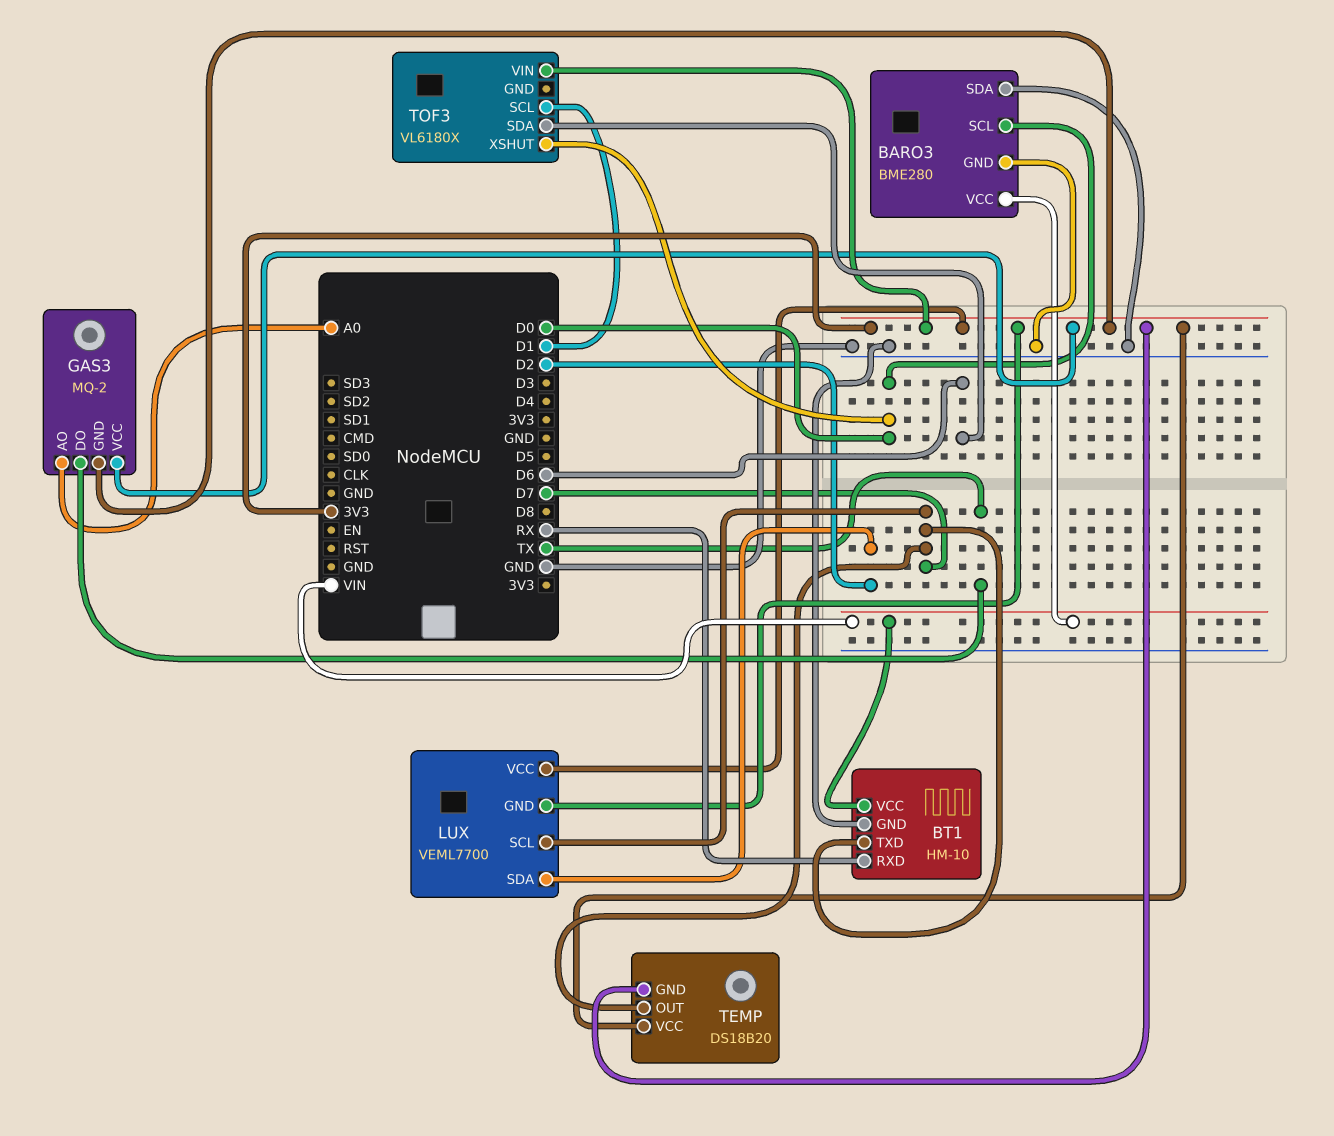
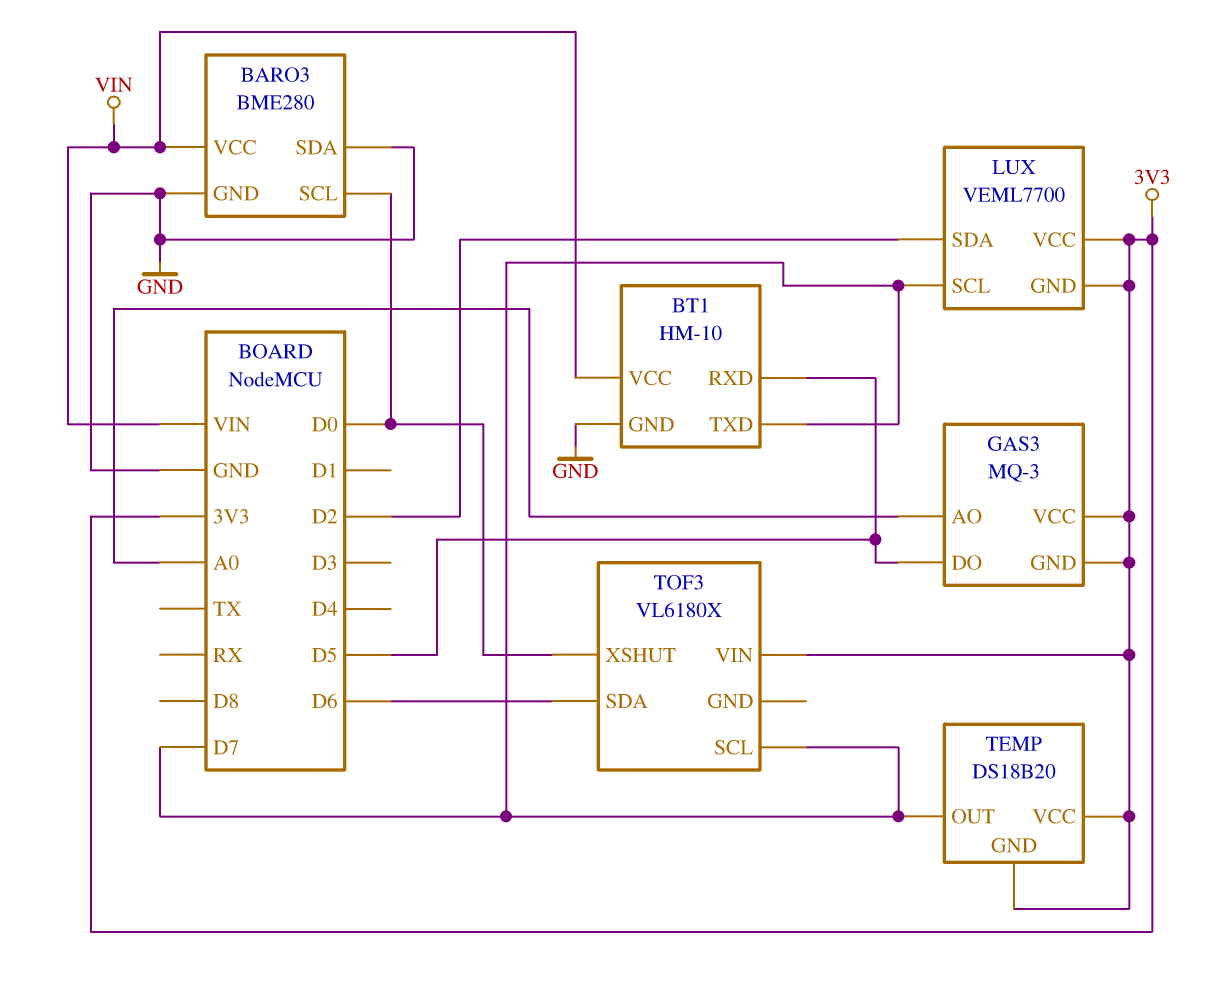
BT1 pin RXD: RX -> D5
GAS3: MQ-2 -> MQ-3
GAS3 pin DO: TX -> D5
TOF3 pin SCL: D1 -> D7

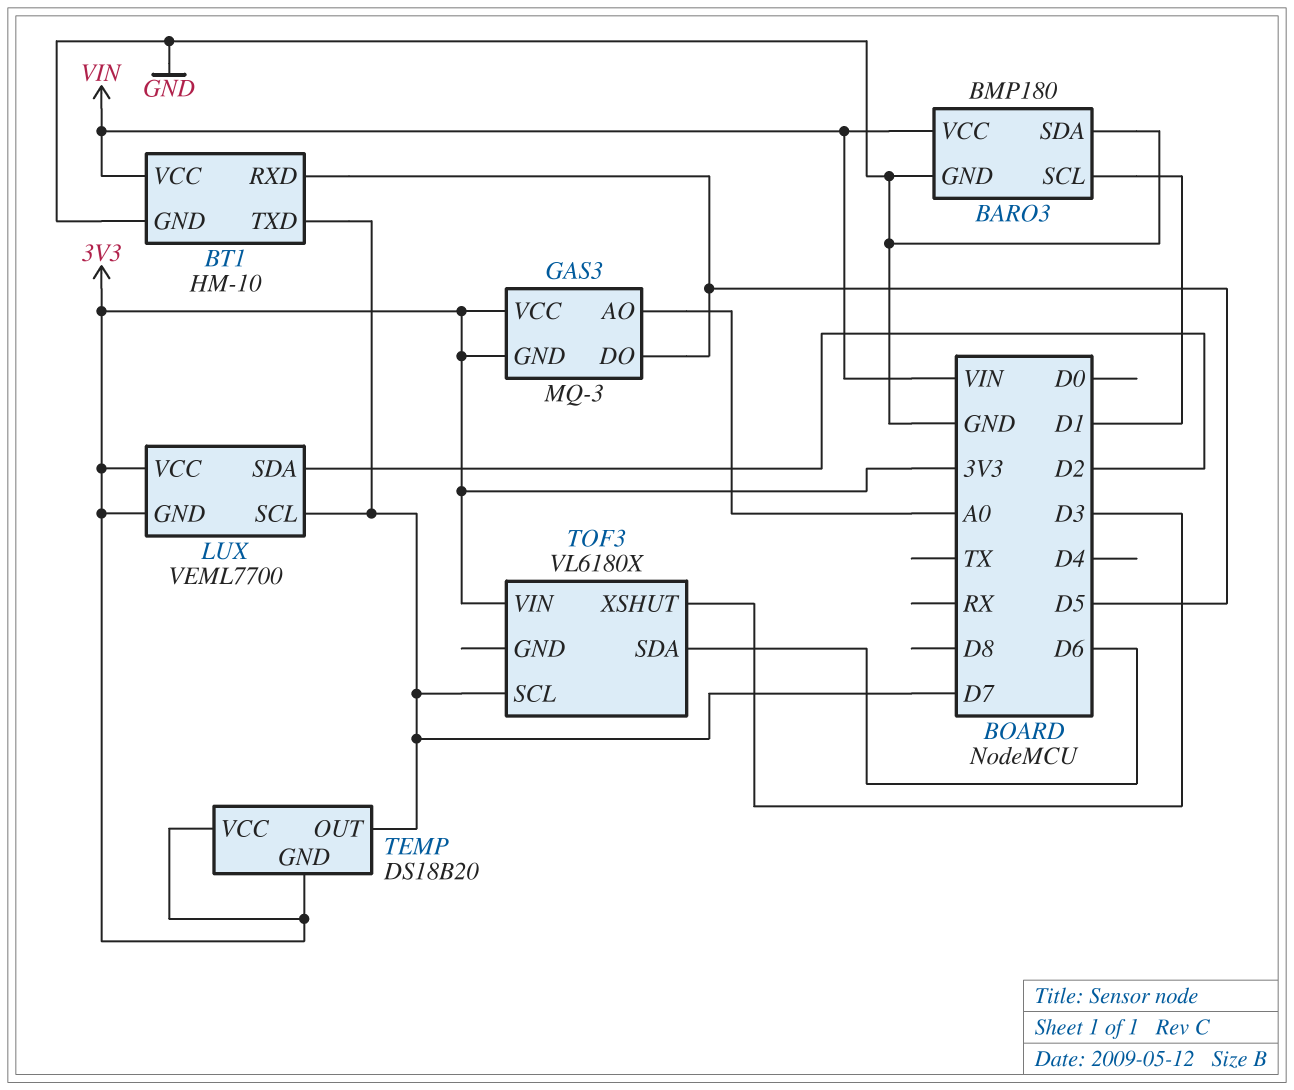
BARO3: BME280 -> BMP180
BARO3 pin SCL: D0 -> D1
TOF3 pin XSHUT: D0 -> D3

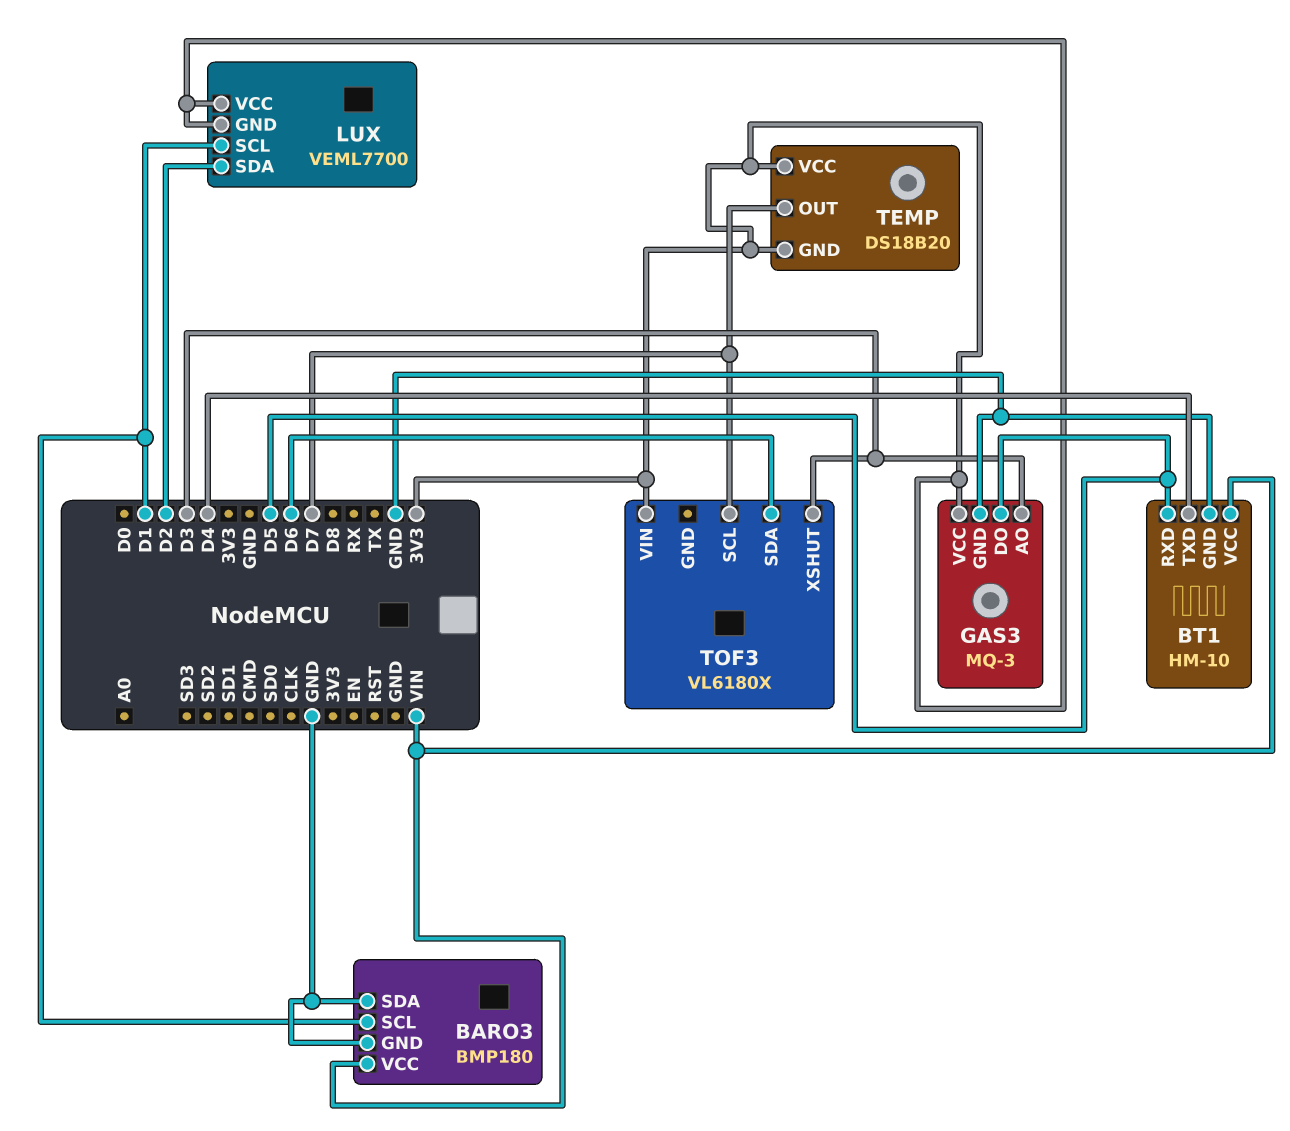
BT1 pin TXD: D7 -> D4
GAS3 pin AO: A0 -> D3
GAS3 pin GND: 3V3 -> GND
LUX pin SCL: D7 -> D1

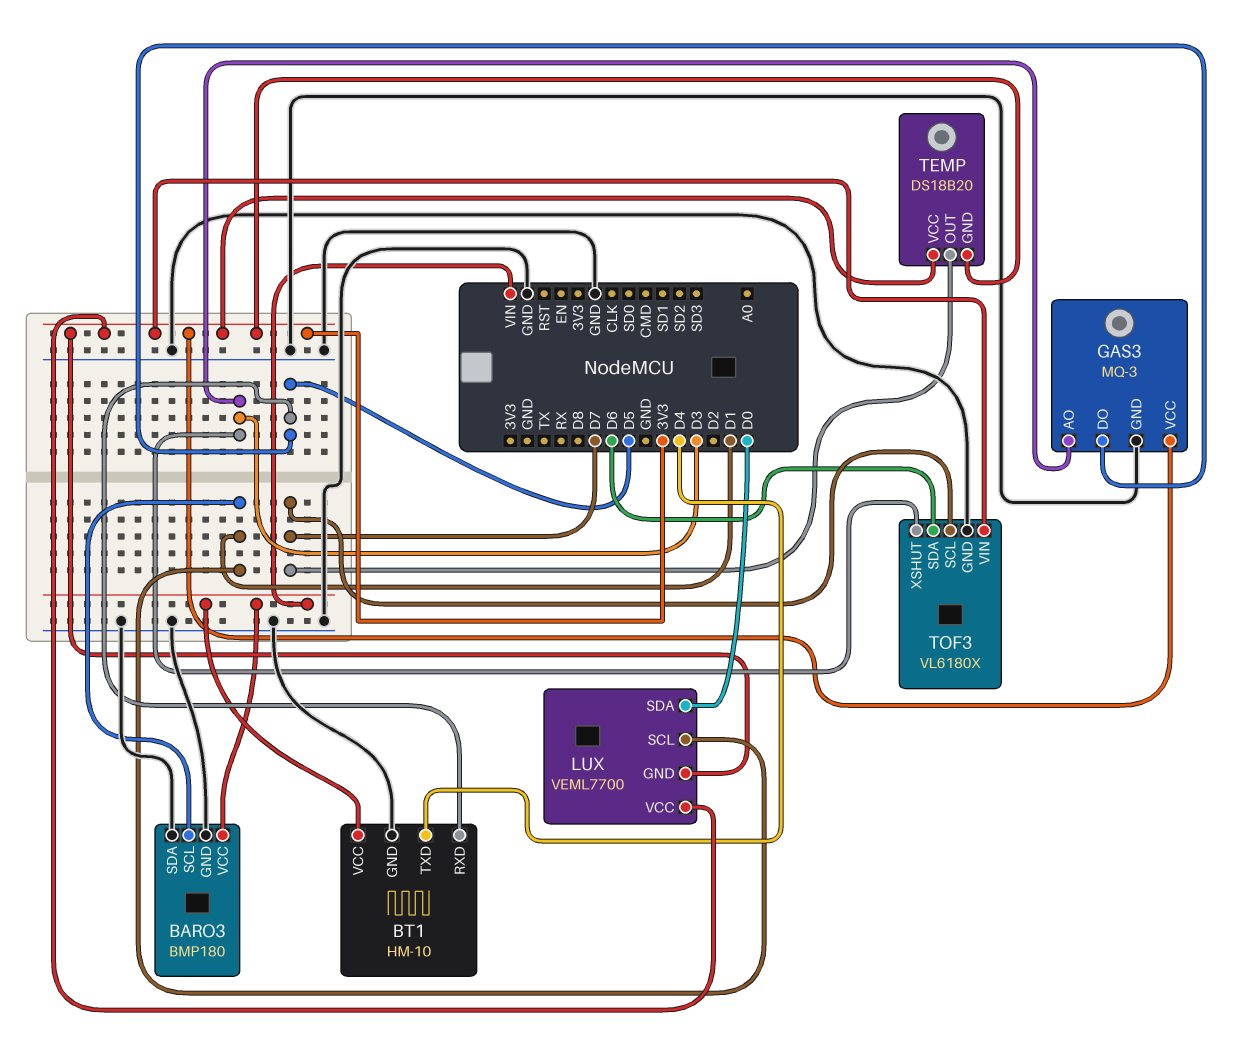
LUX pin SDA: D2 -> D0
TOF3 pin GND: none -> GND

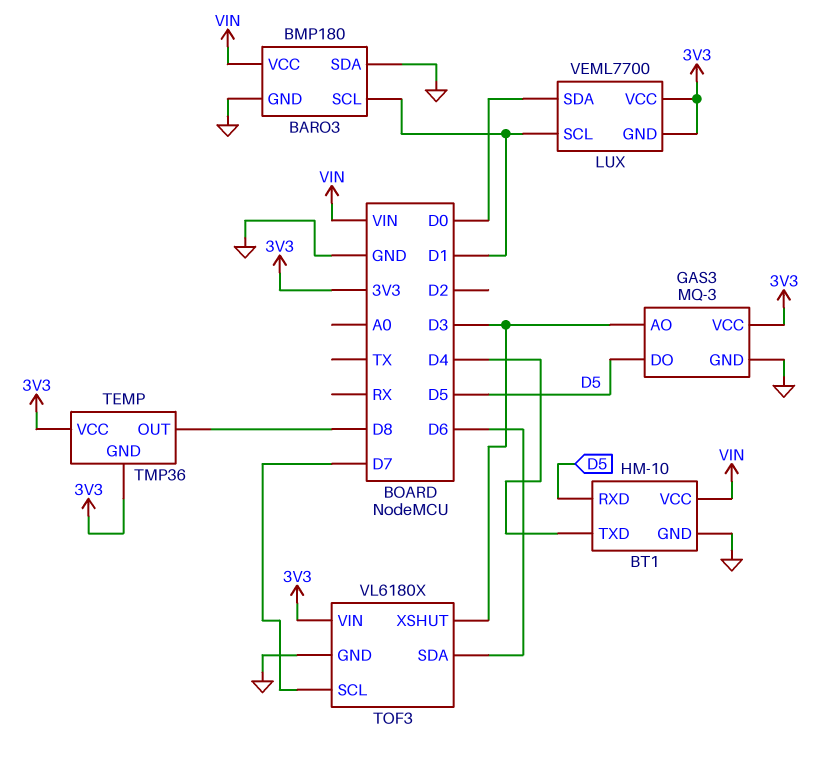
TEMP: DS18B20 -> TMP36
TEMP pin OUT: D7 -> D8

